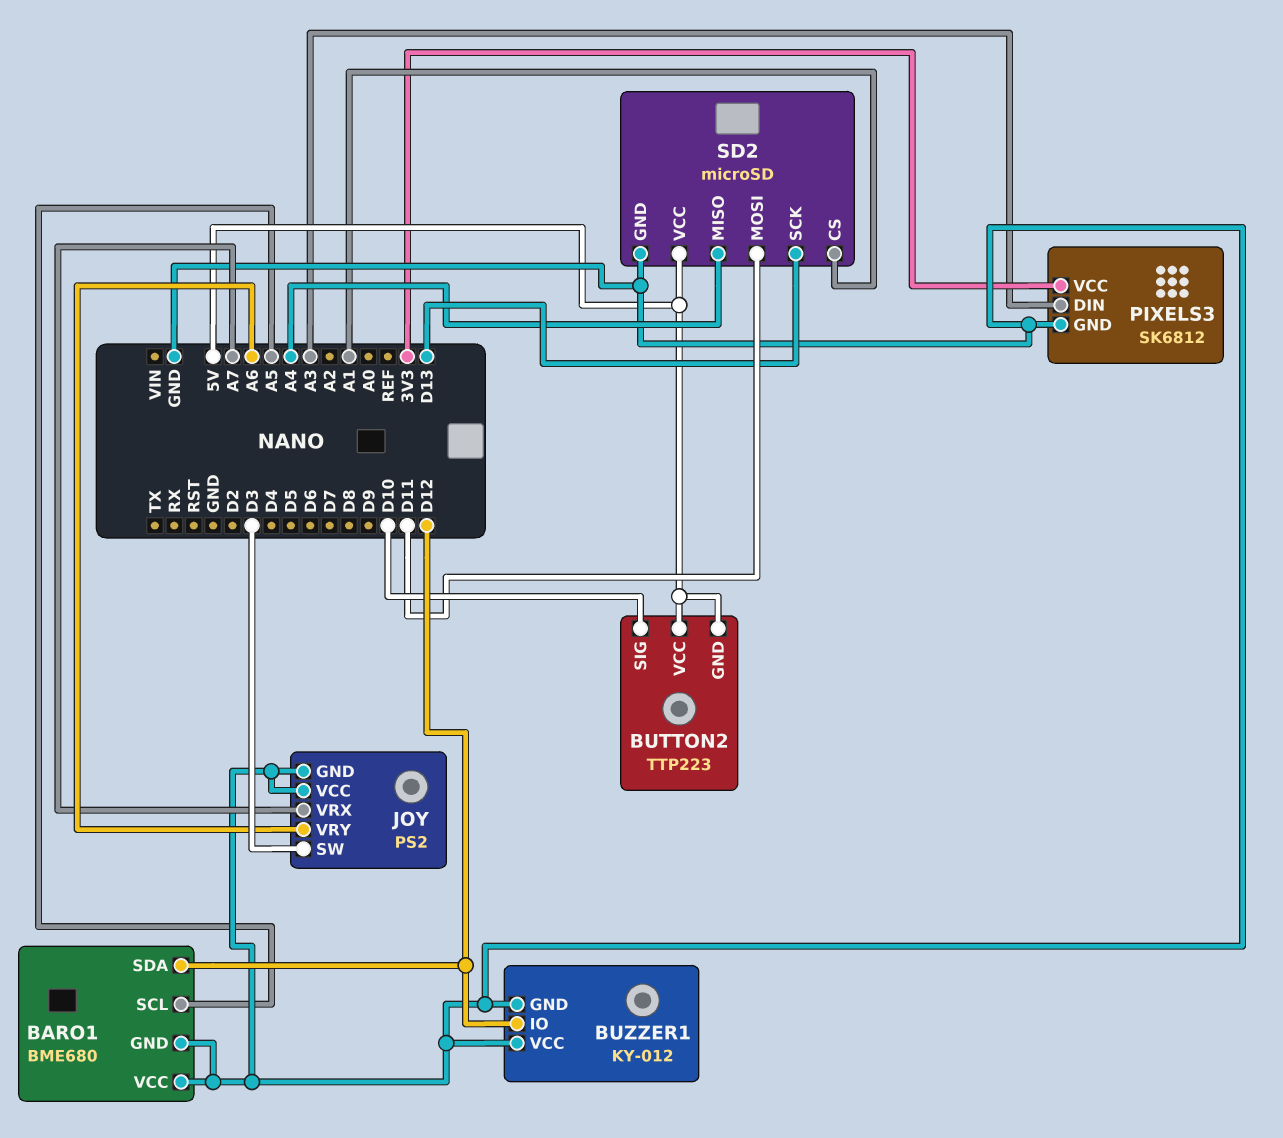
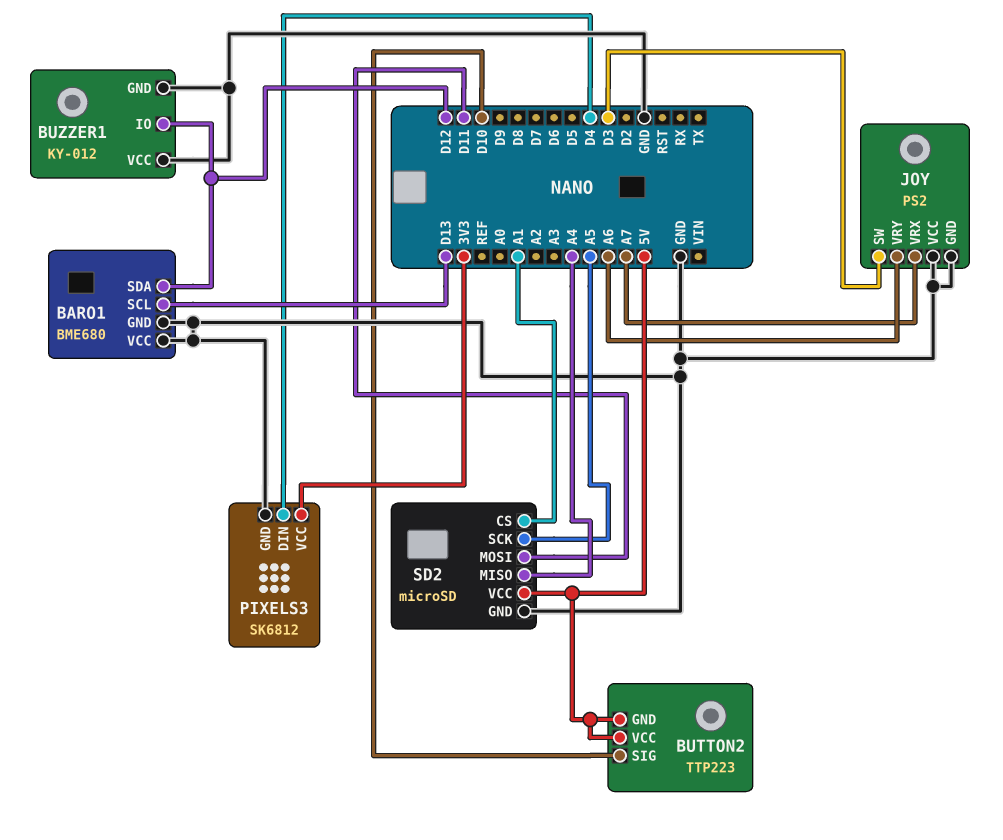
BARO1 pin SCL: A5 -> D13
PIXELS3 pin DIN: A3 -> D4
SD2 pin SCK: D13 -> A5

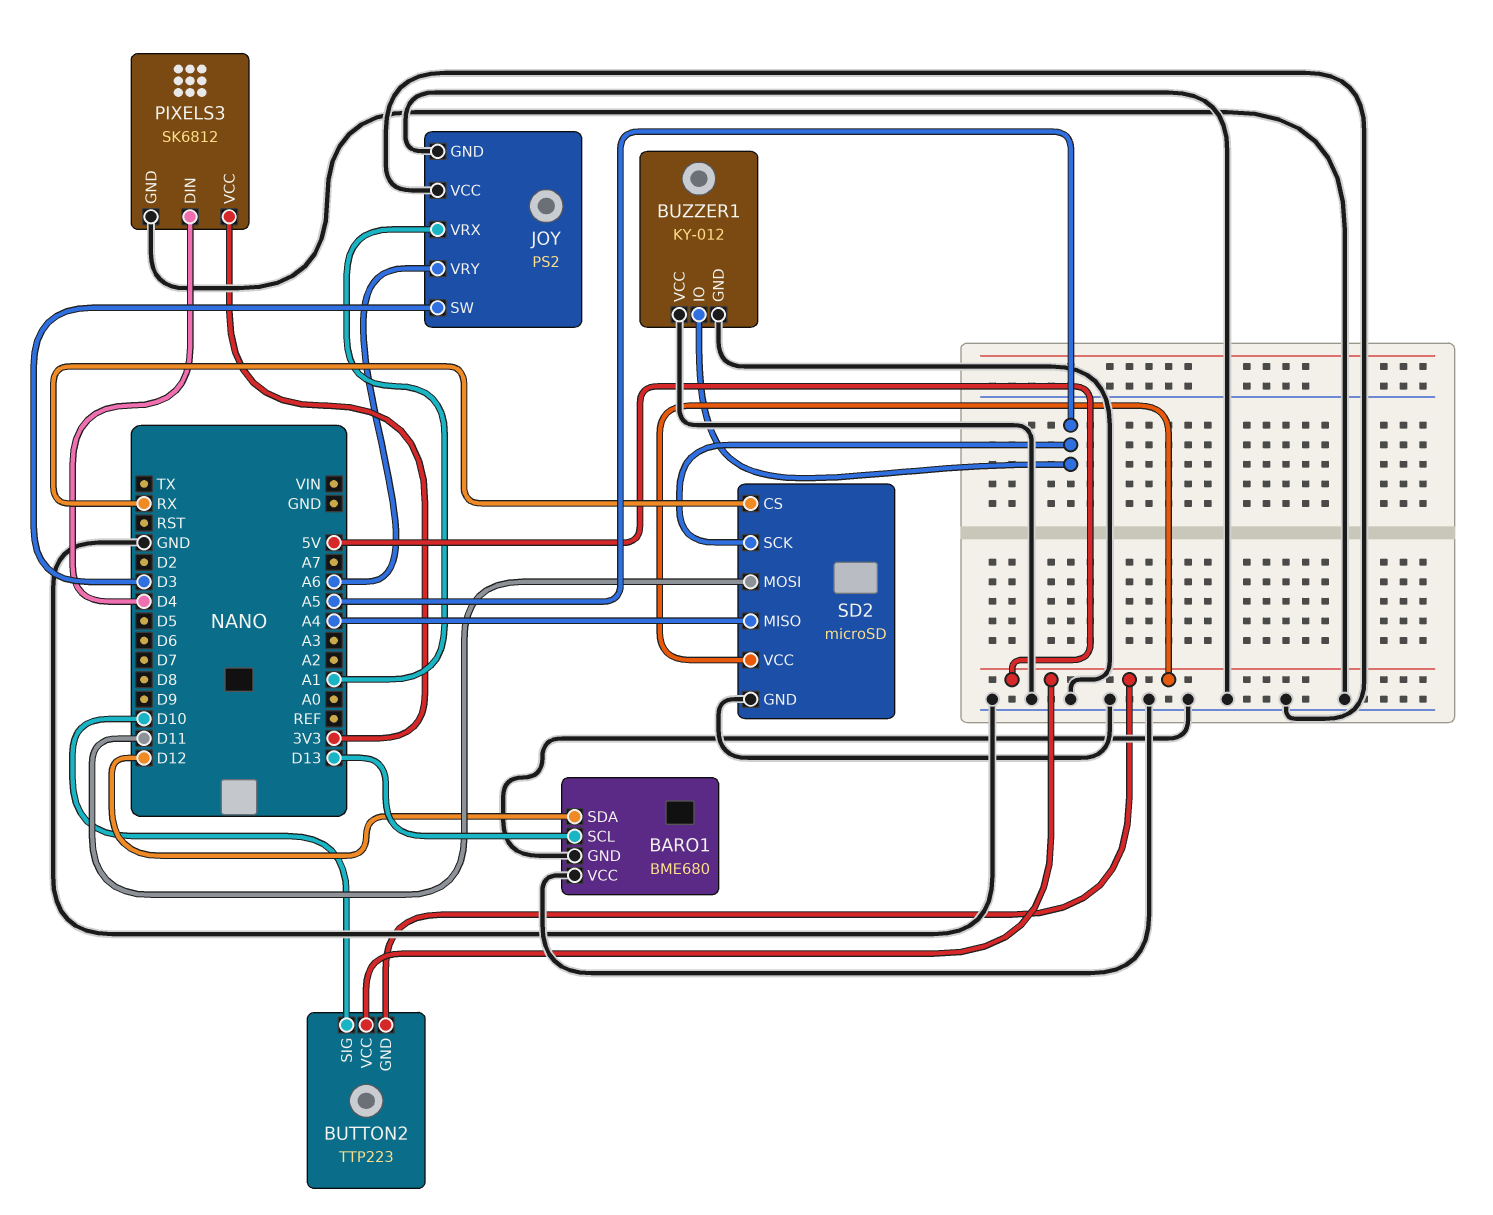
BUZZER1 pin IO: D12 -> A5
JOY pin VRX: A7 -> A1
SD2 pin CS: A1 -> RX

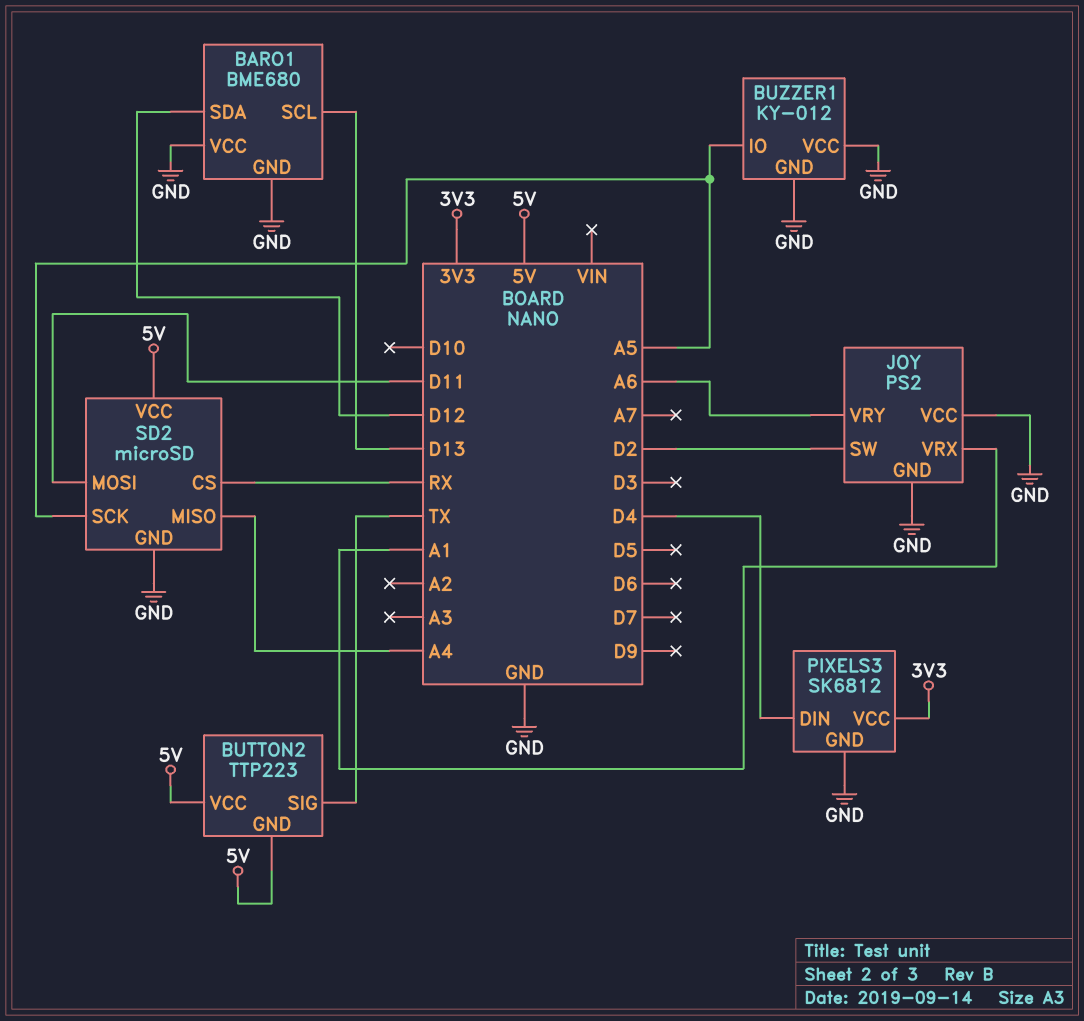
BUTTON2 pin SIG: D10 -> TX
JOY pin SW: D3 -> D2

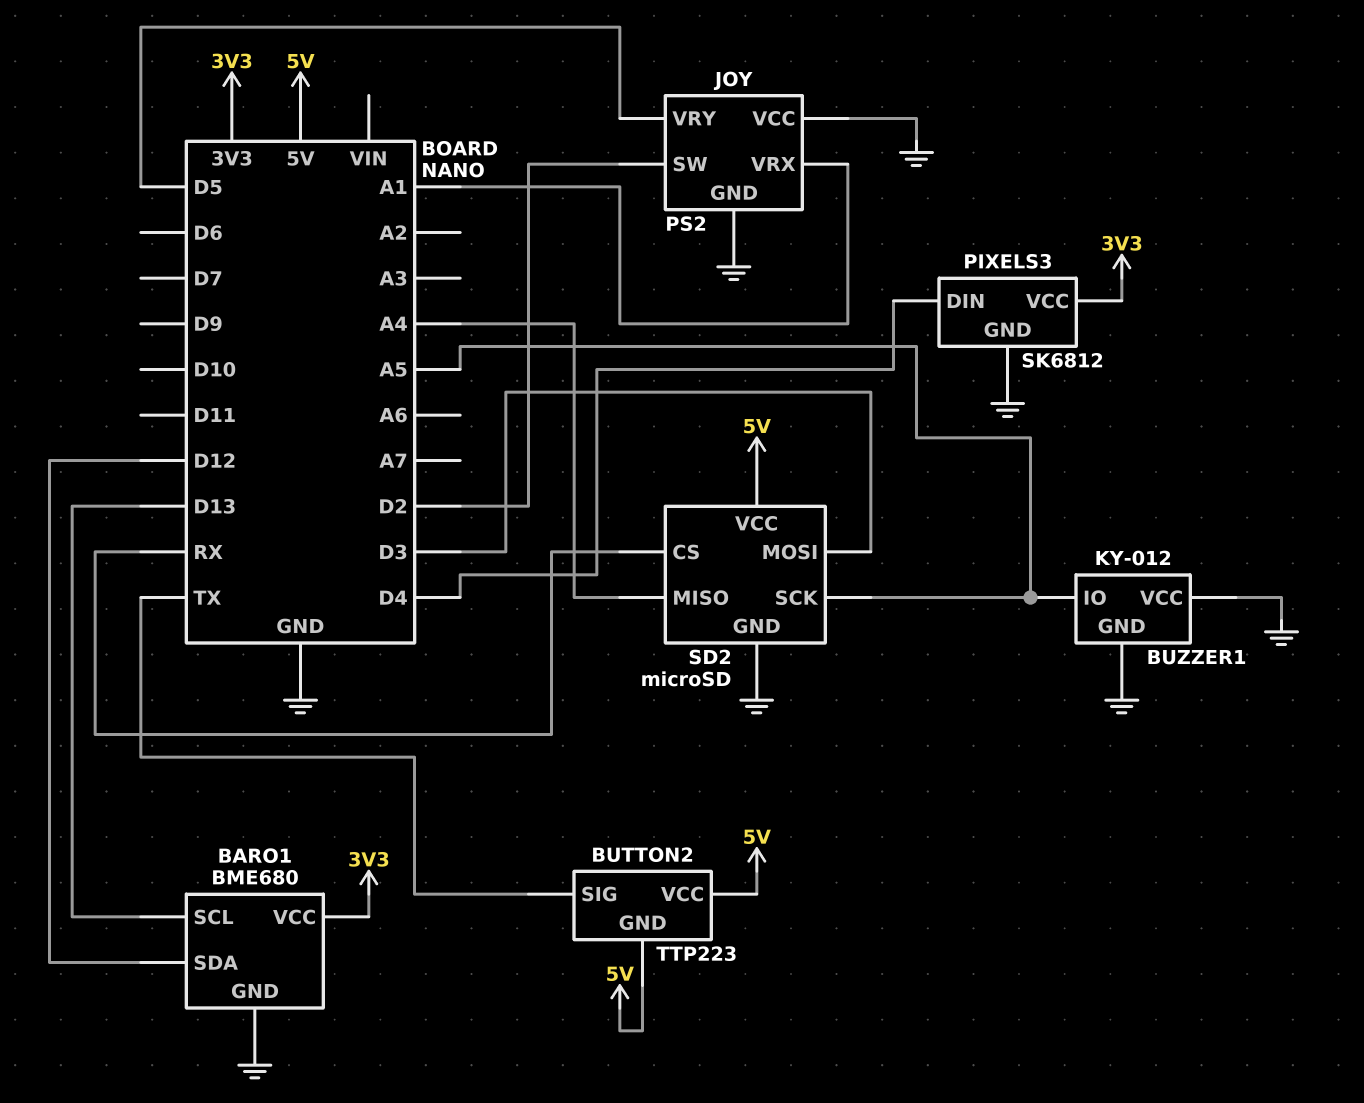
BARO1 pin VCC: GND -> 3V3
JOY pin VRY: A6 -> D5
SD2 pin MOSI: D11 -> D3

